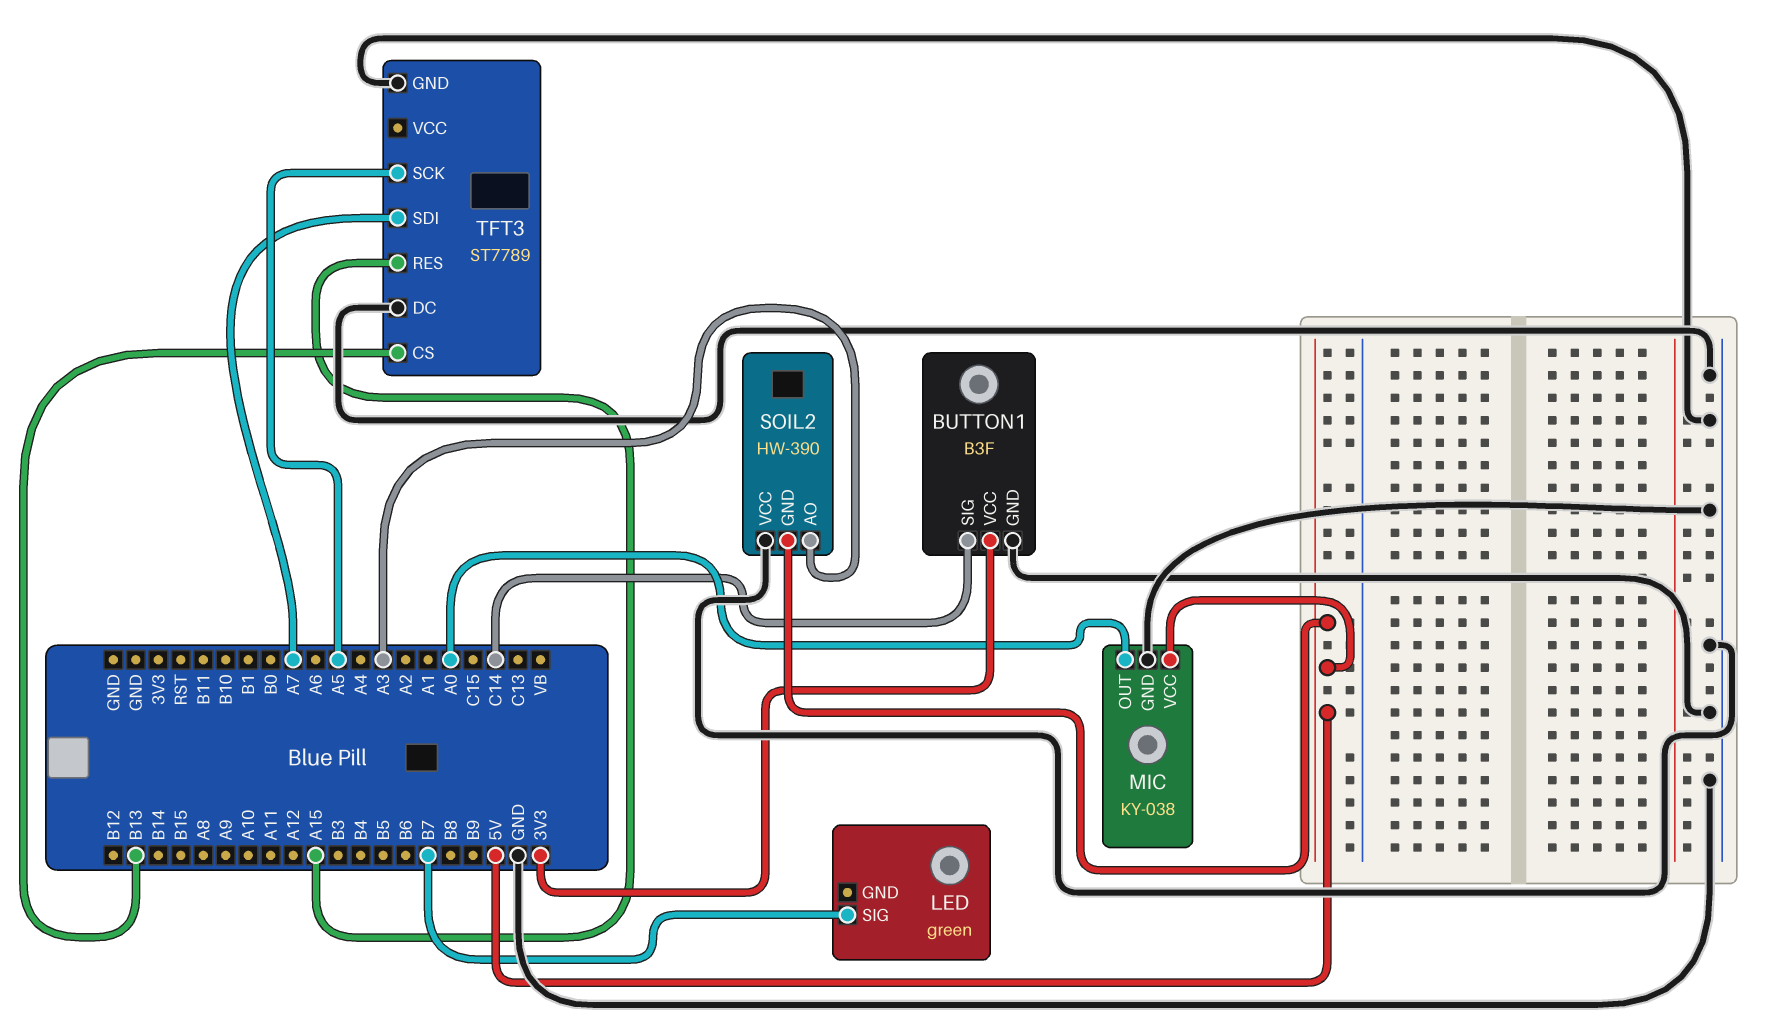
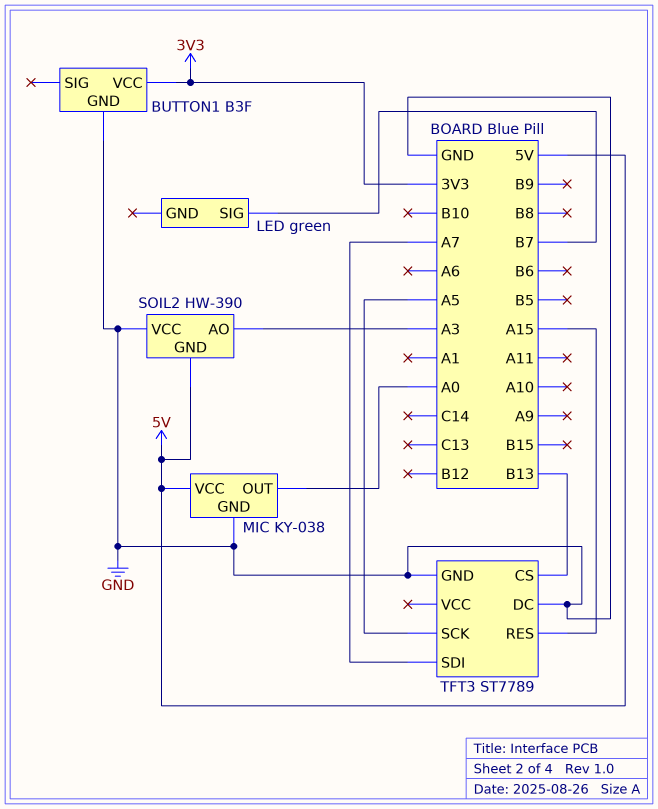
BUTTON1 pin SIG: C14 -> none

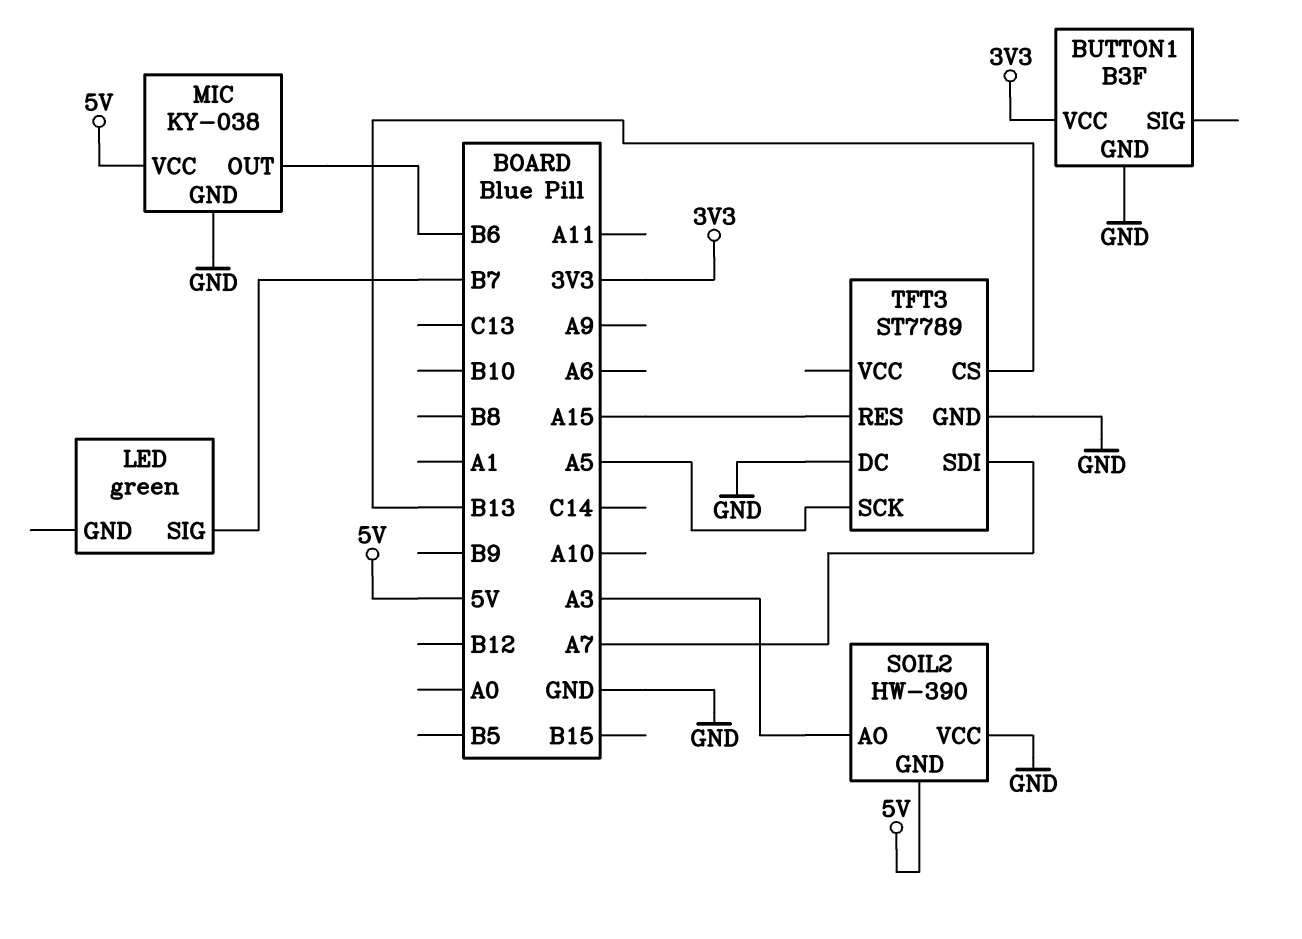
MIC pin OUT: A0 -> B6

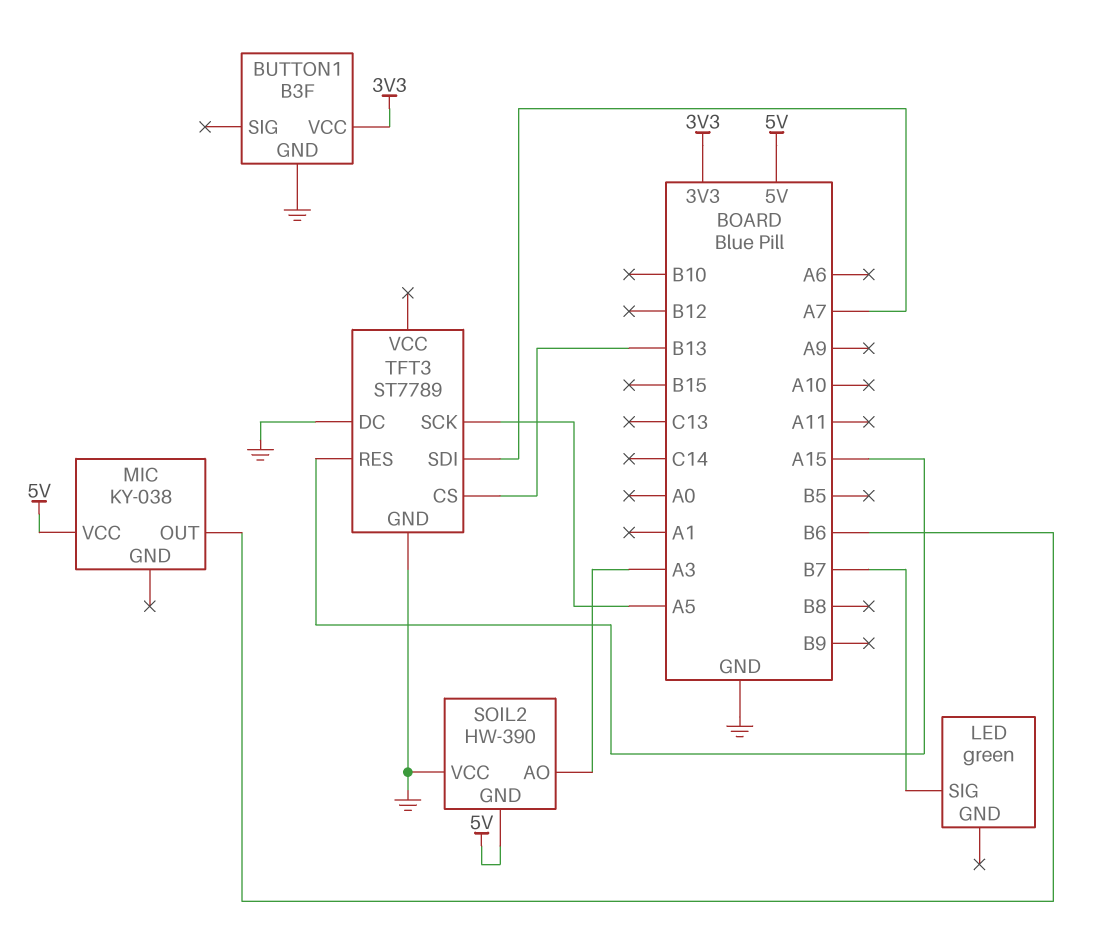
MIC pin GND: GND -> none

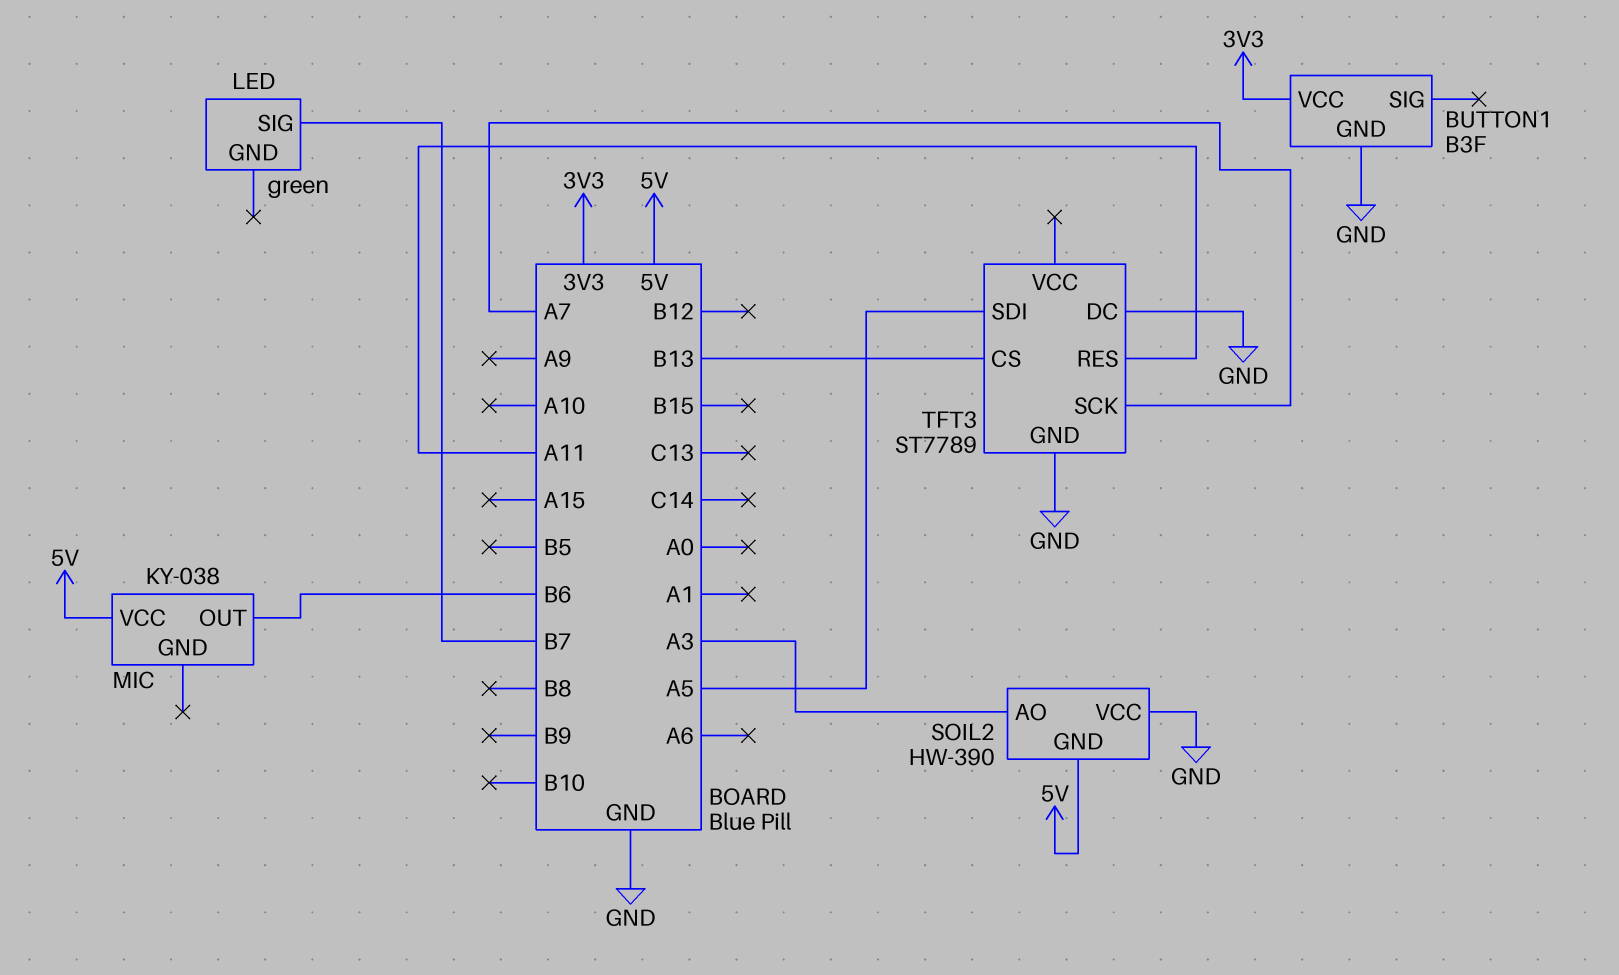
TFT3 pin RES: A15 -> A11
TFT3 pin SCK: A5 -> A7
TFT3 pin SDI: A7 -> A5

